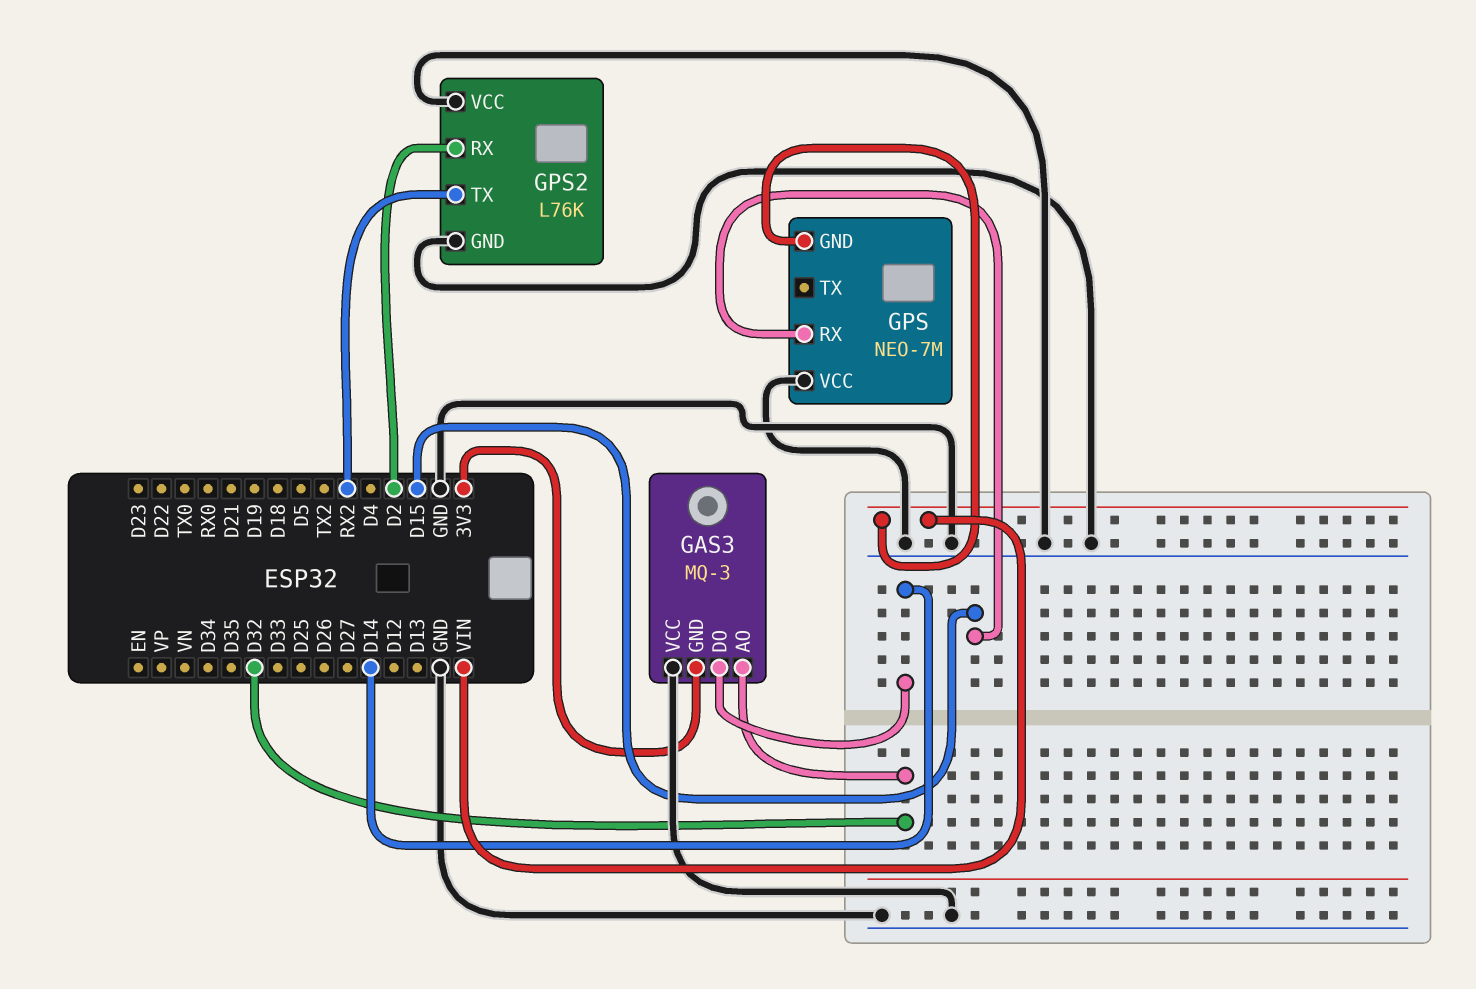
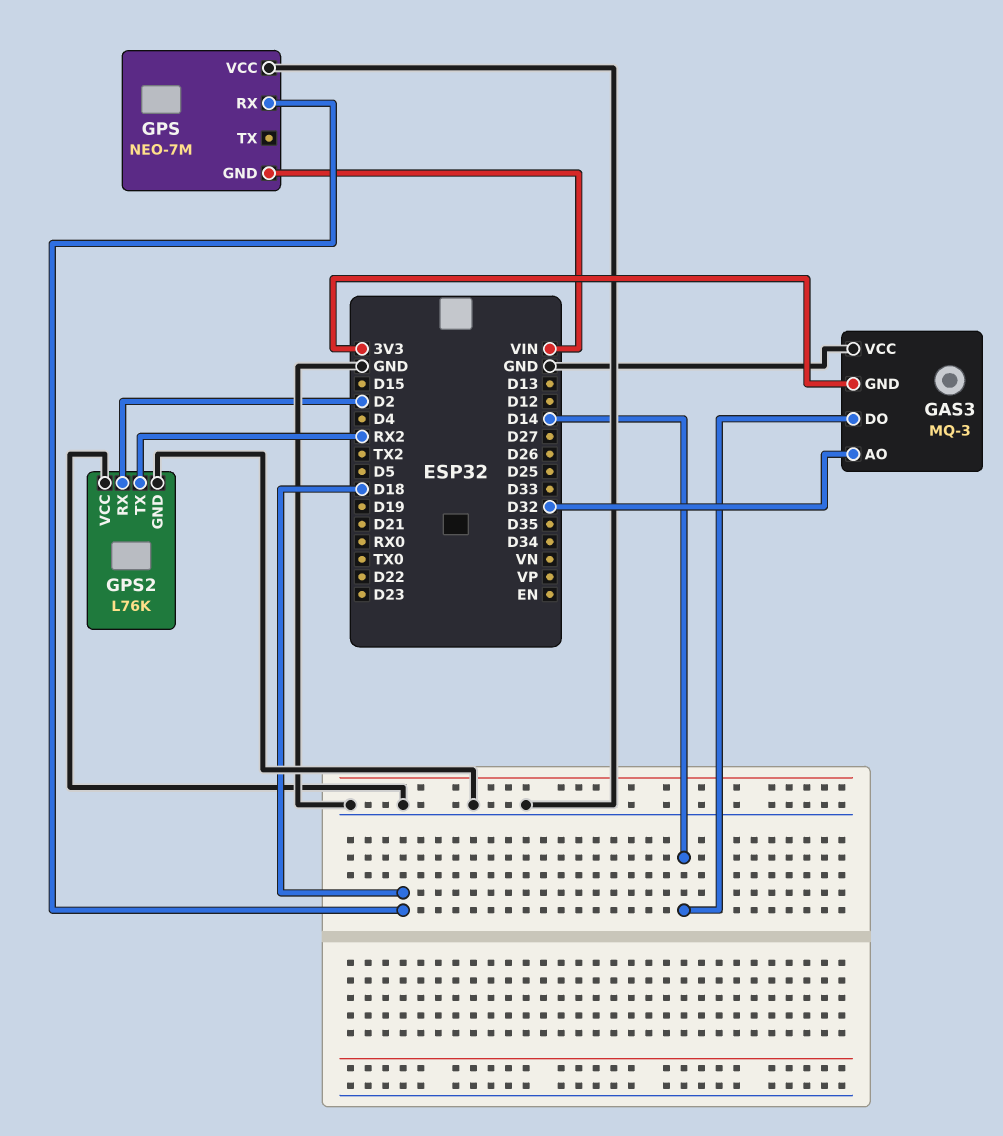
GPS pin RX: D15 -> D18

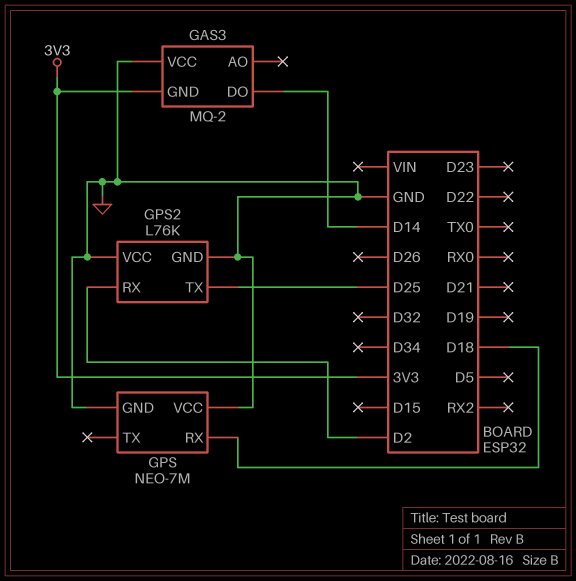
GAS3: MQ-3 -> MQ-2
GAS3 pin AO: D32 -> none
GPS pin GND: VIN -> GND
GPS2 pin TX: RX2 -> D25

